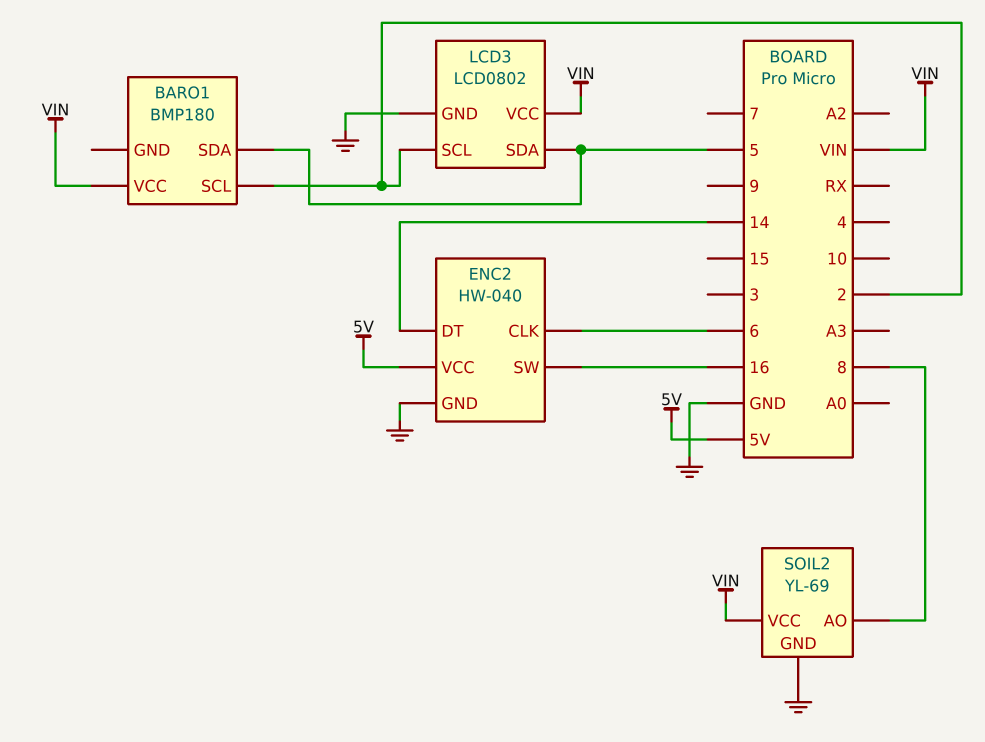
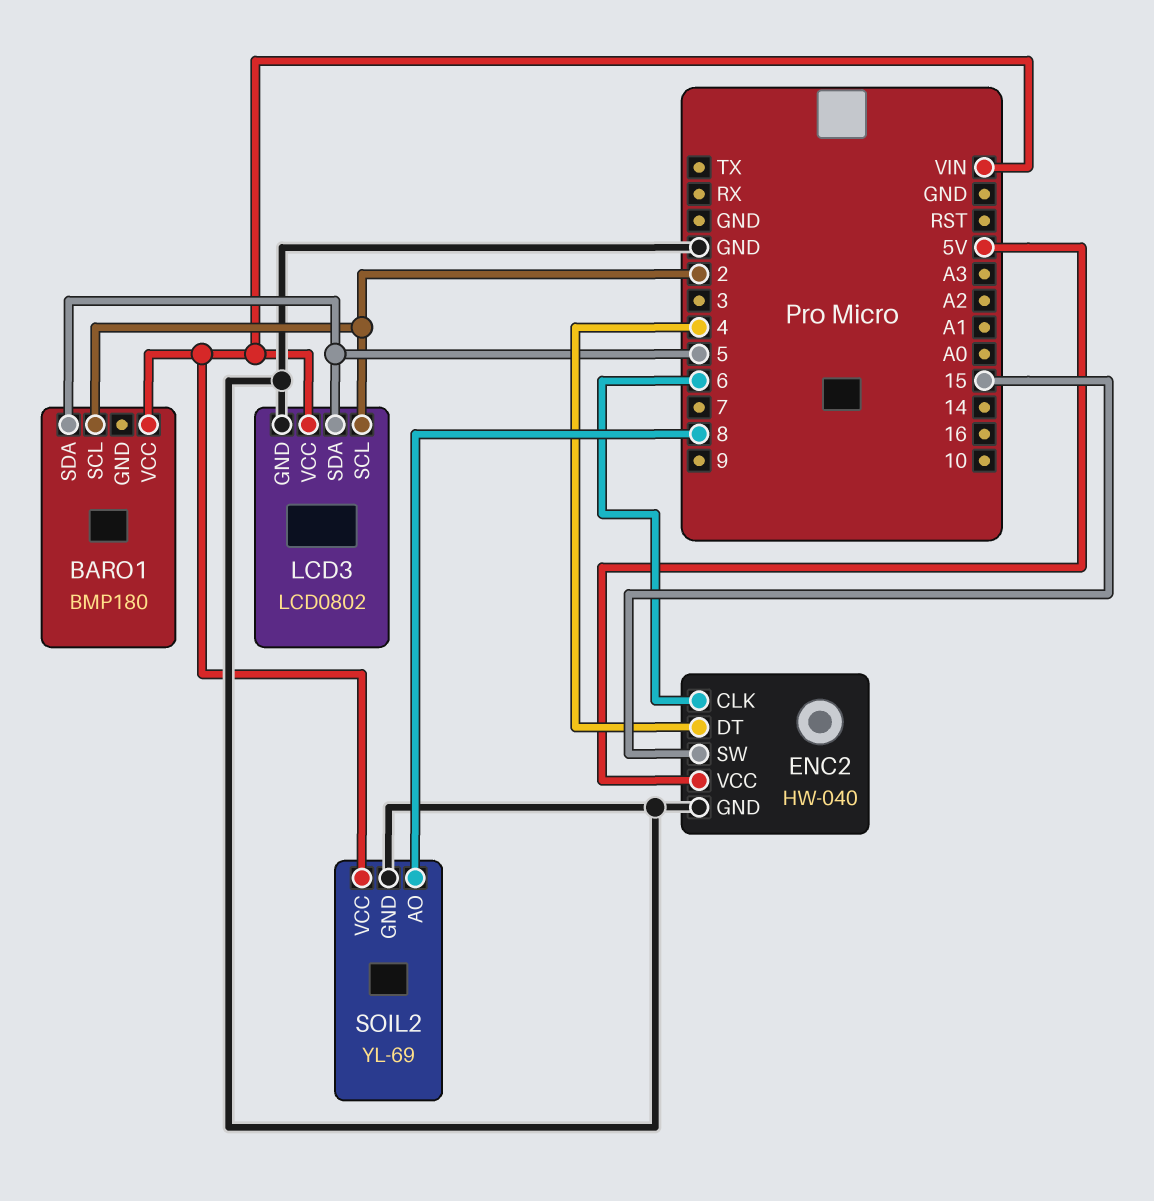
ENC2 pin DT: 14 -> 4
ENC2 pin SW: 16 -> 15

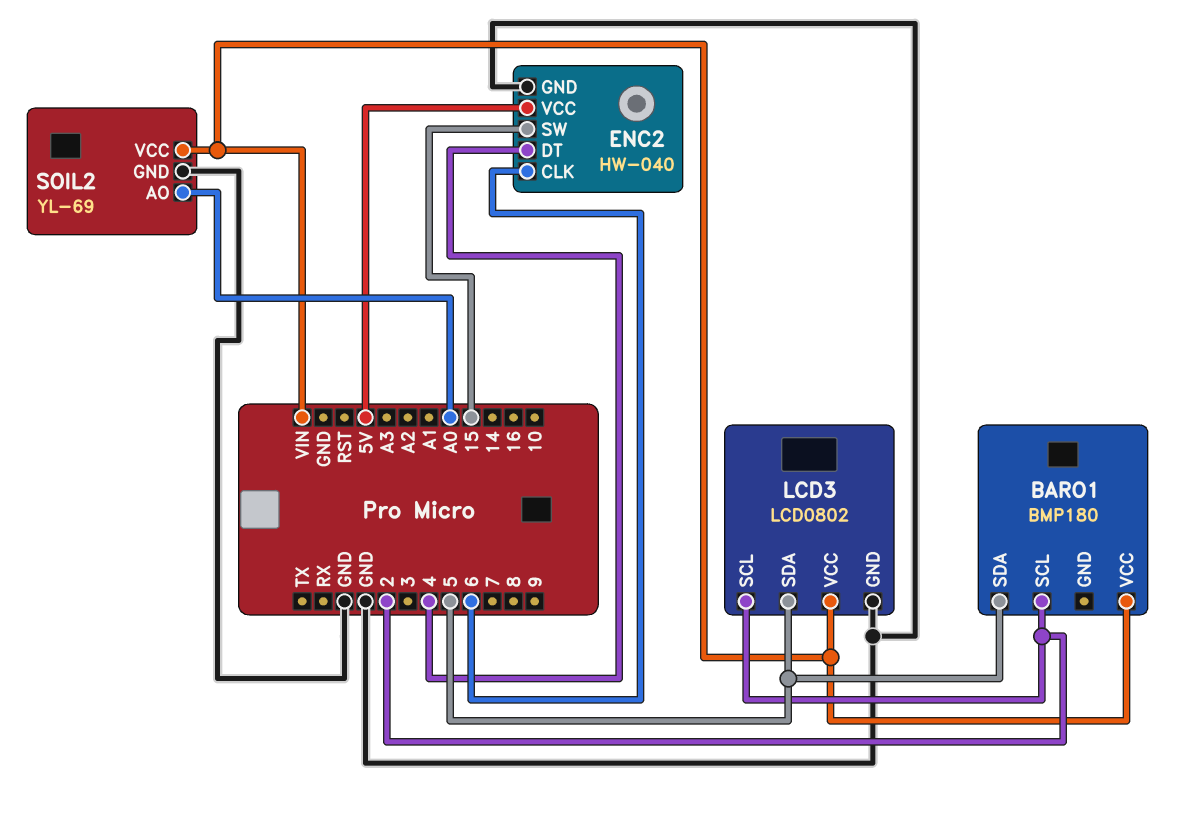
SOIL2 pin AO: 8 -> A0

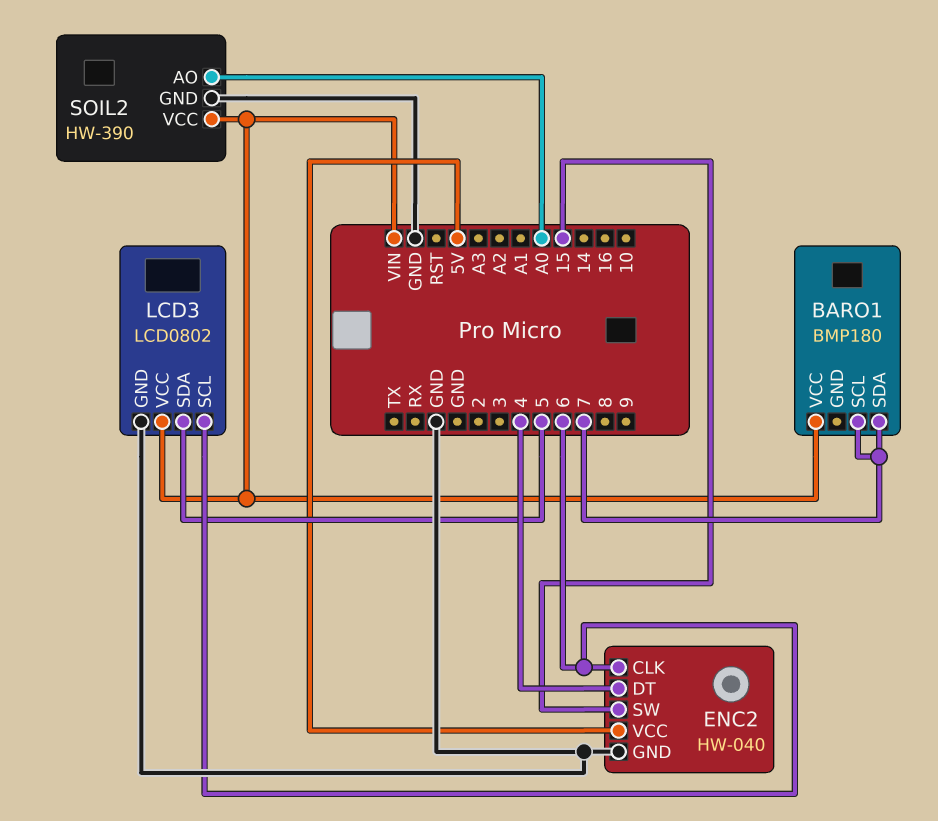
BARO1 pin SCL: 2 -> 7
BARO1 pin SDA: 5 -> 7
LCD3 pin SCL: 2 -> 6
SOIL2: YL-69 -> HW-390

